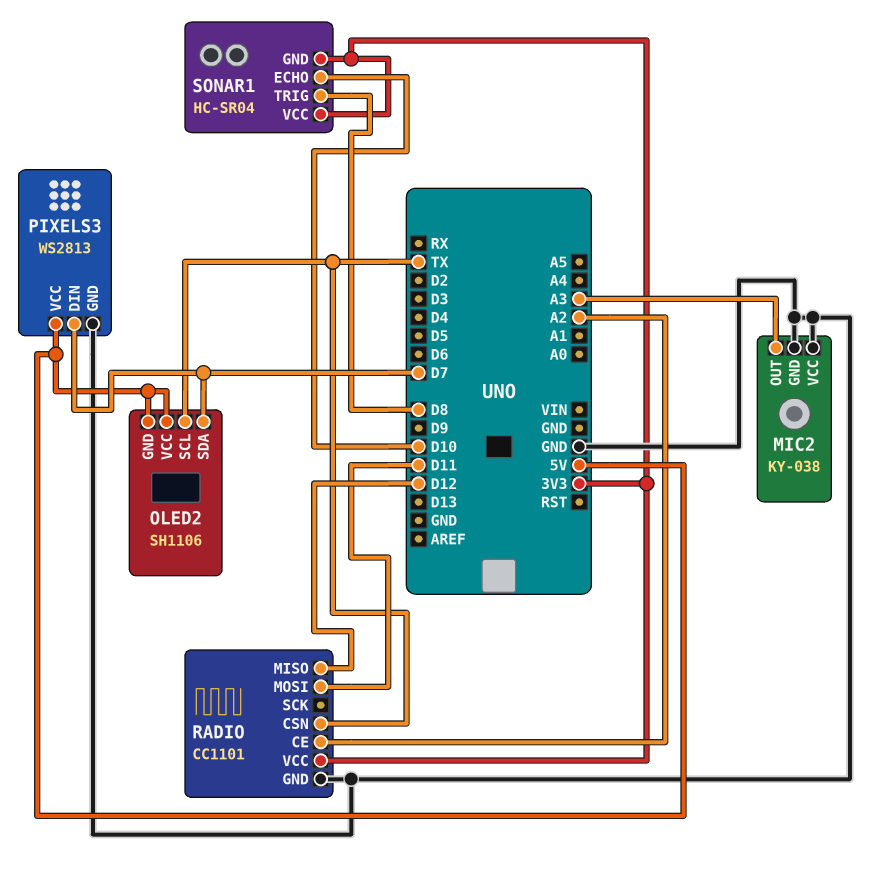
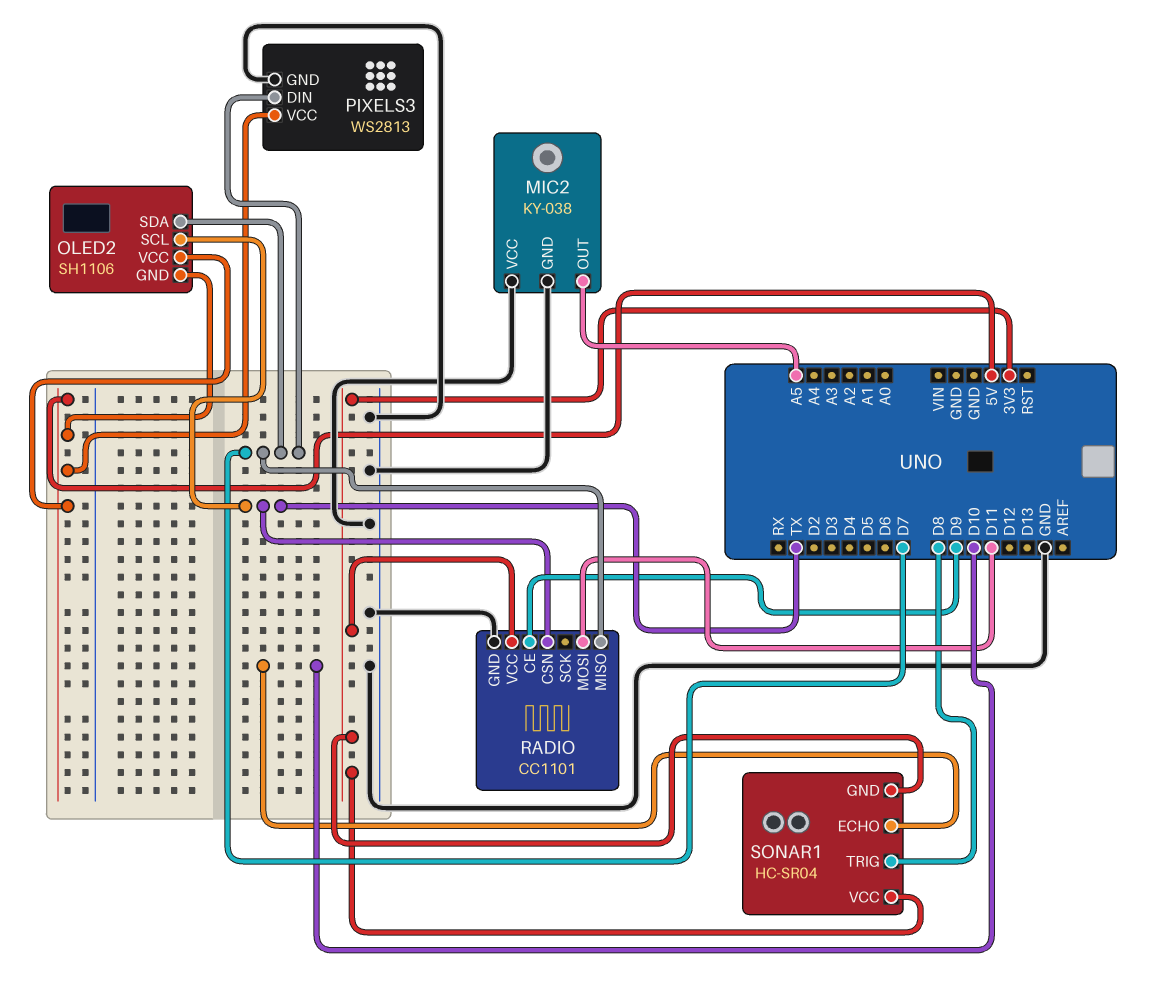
MIC2 pin OUT: A3 -> A5
RADIO pin CE: A2 -> D9
RADIO pin MISO: D12 -> D7

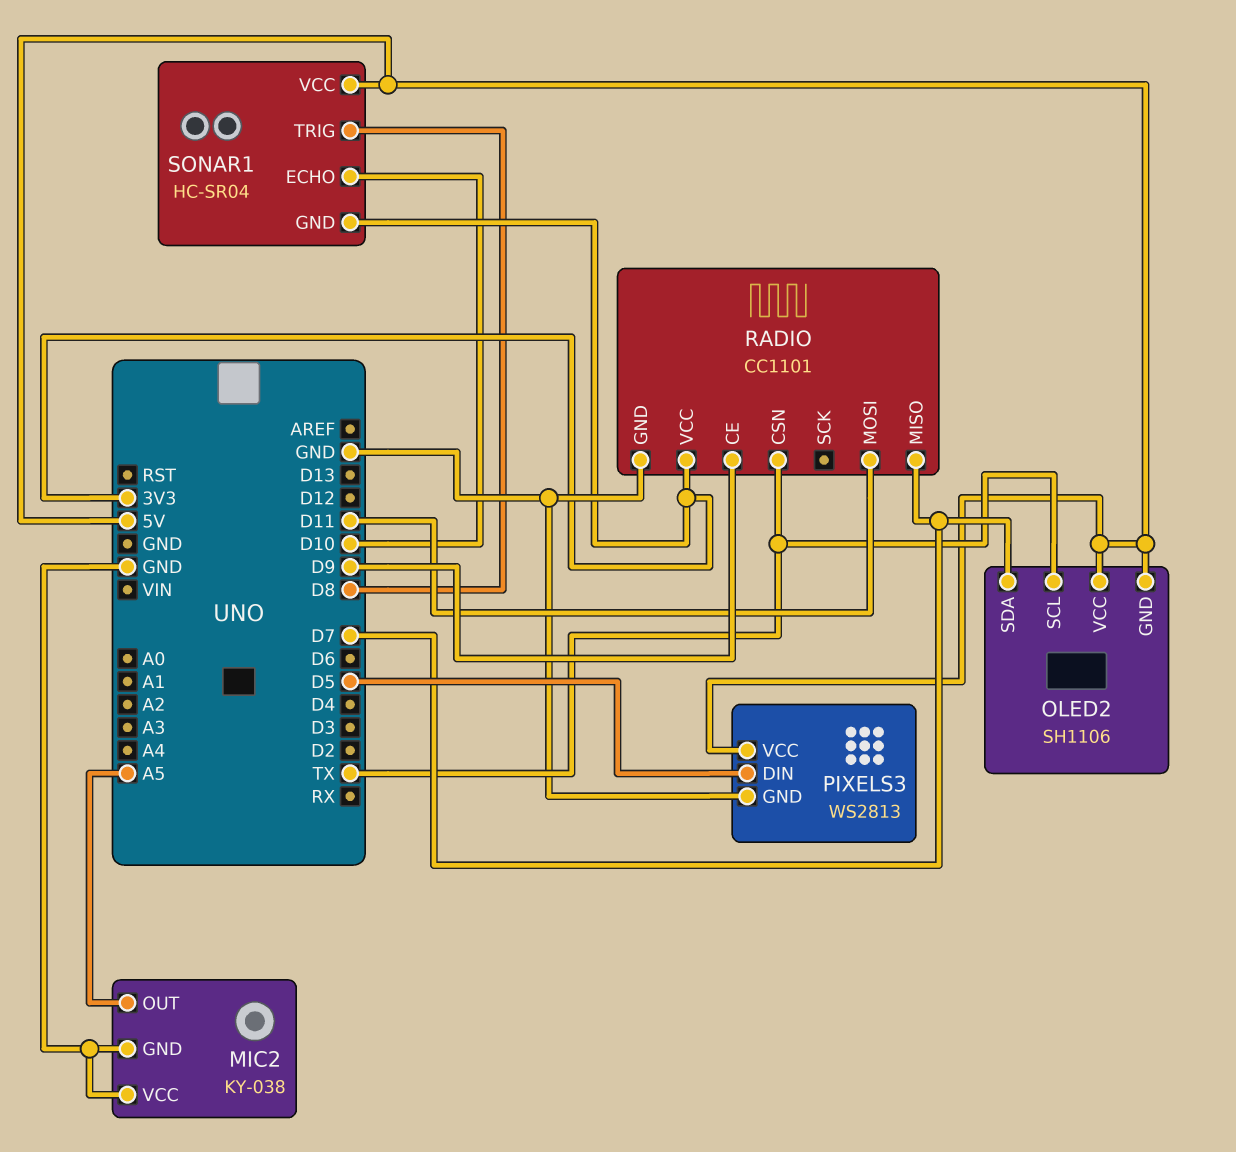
PIXELS3 pin DIN: D7 -> D5
SONAR1 pin VCC: 3V3 -> 5V

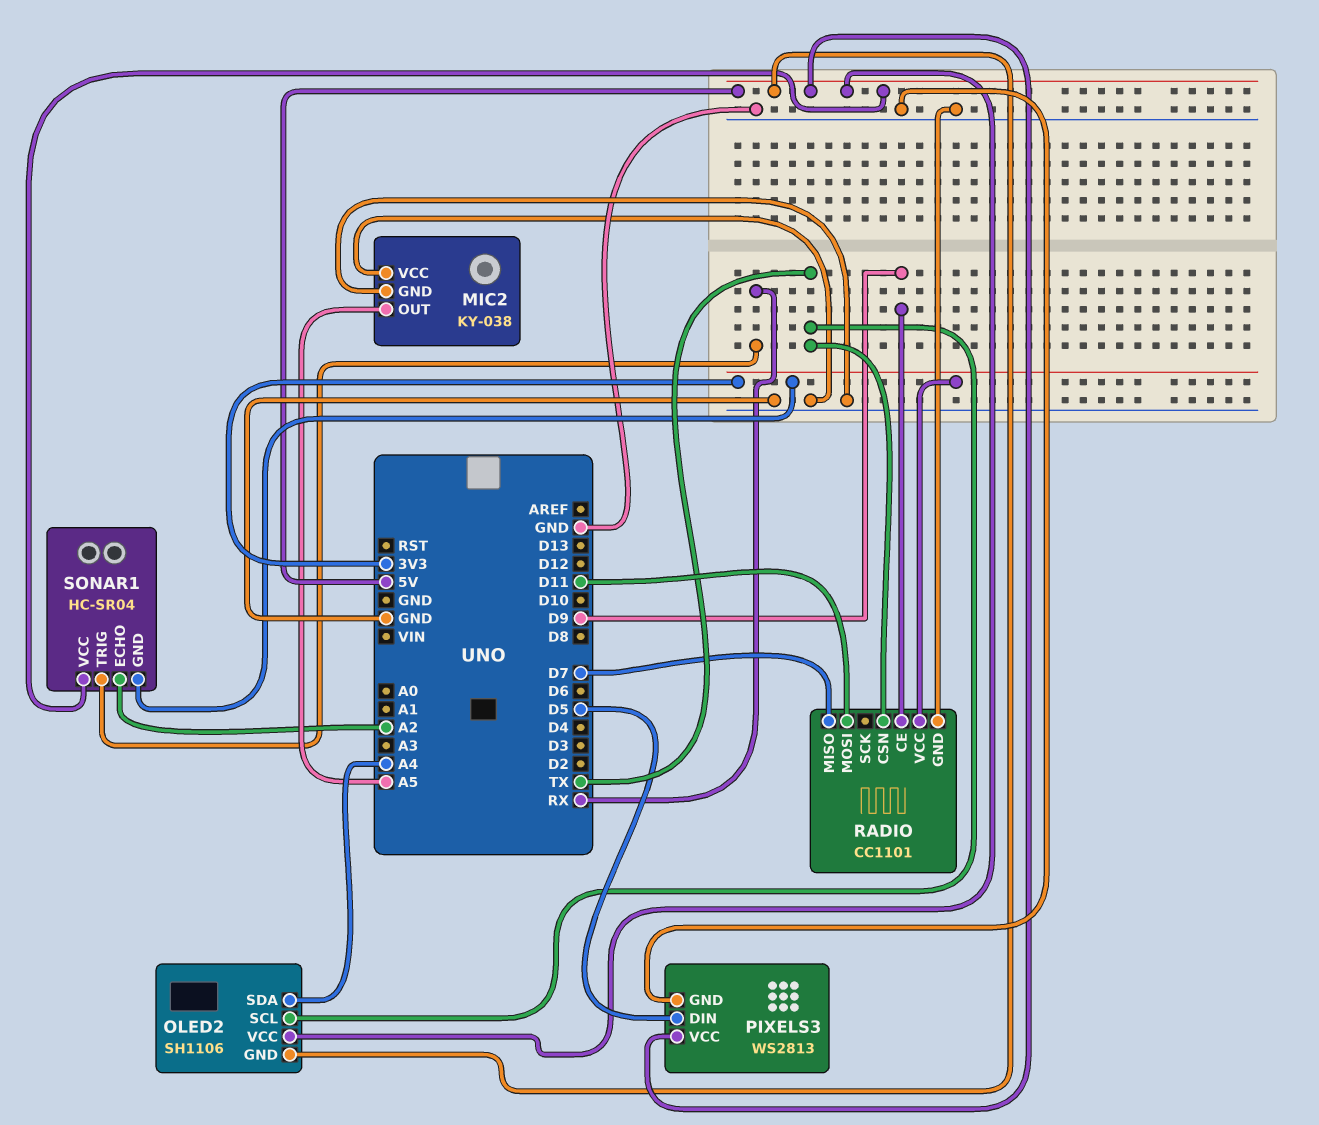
OLED2 pin SDA: D7 -> A4
SONAR1 pin ECHO: D10 -> A2
SONAR1 pin TRIG: D8 -> RX

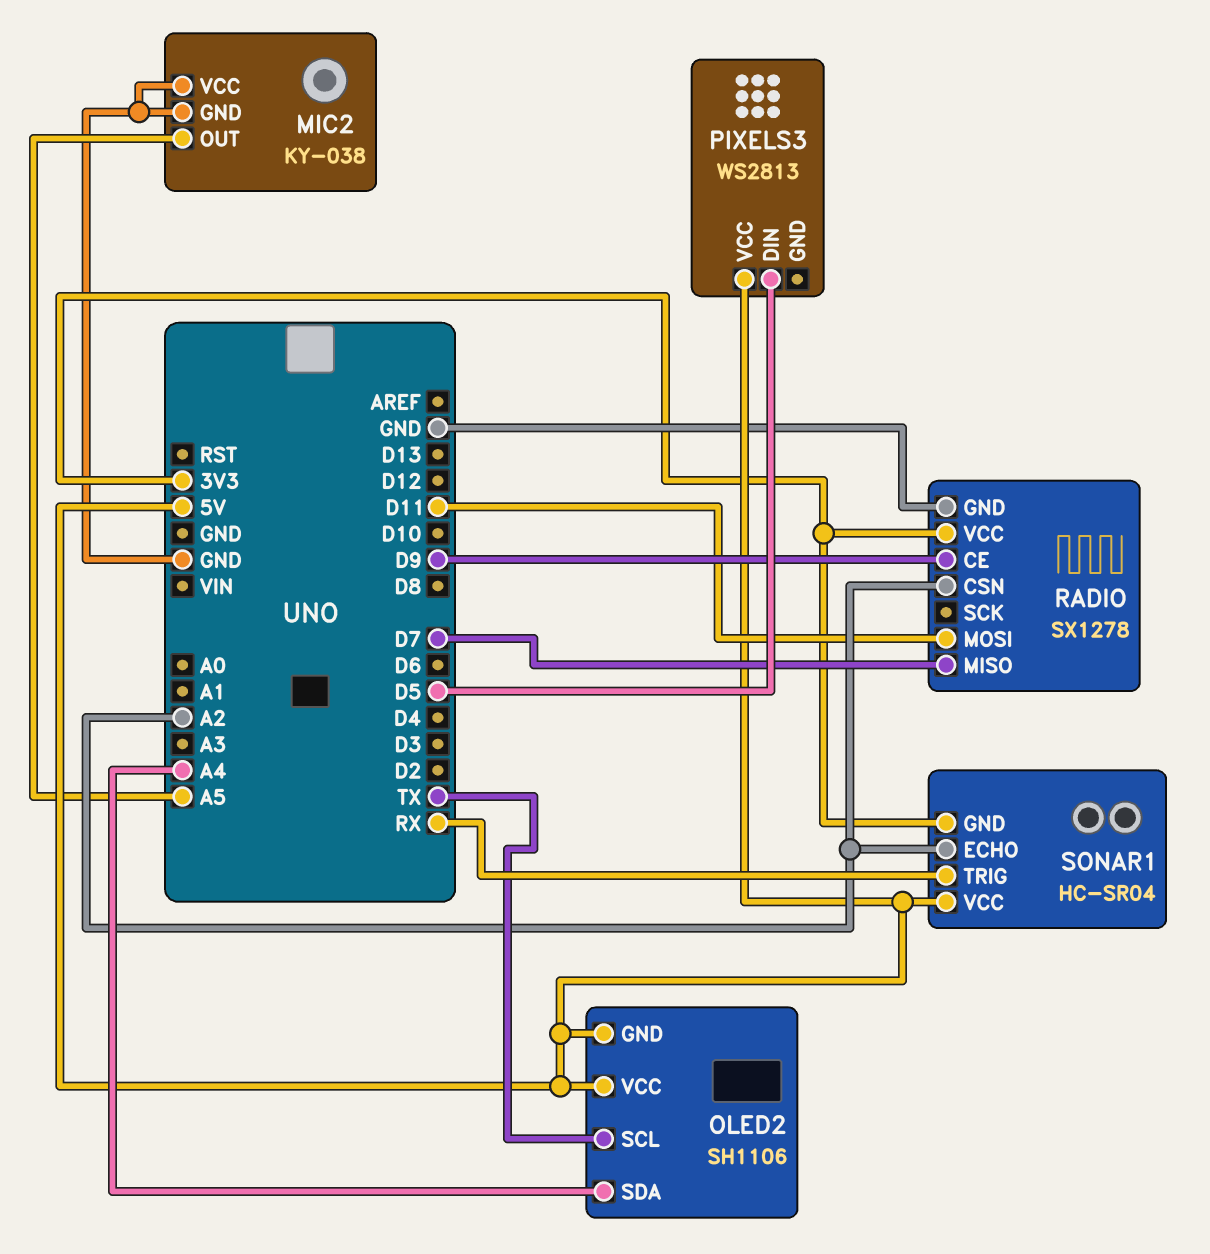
PIXELS3 pin GND: GND -> none
RADIO: CC1101 -> SX1278
RADIO pin CSN: TX -> A2

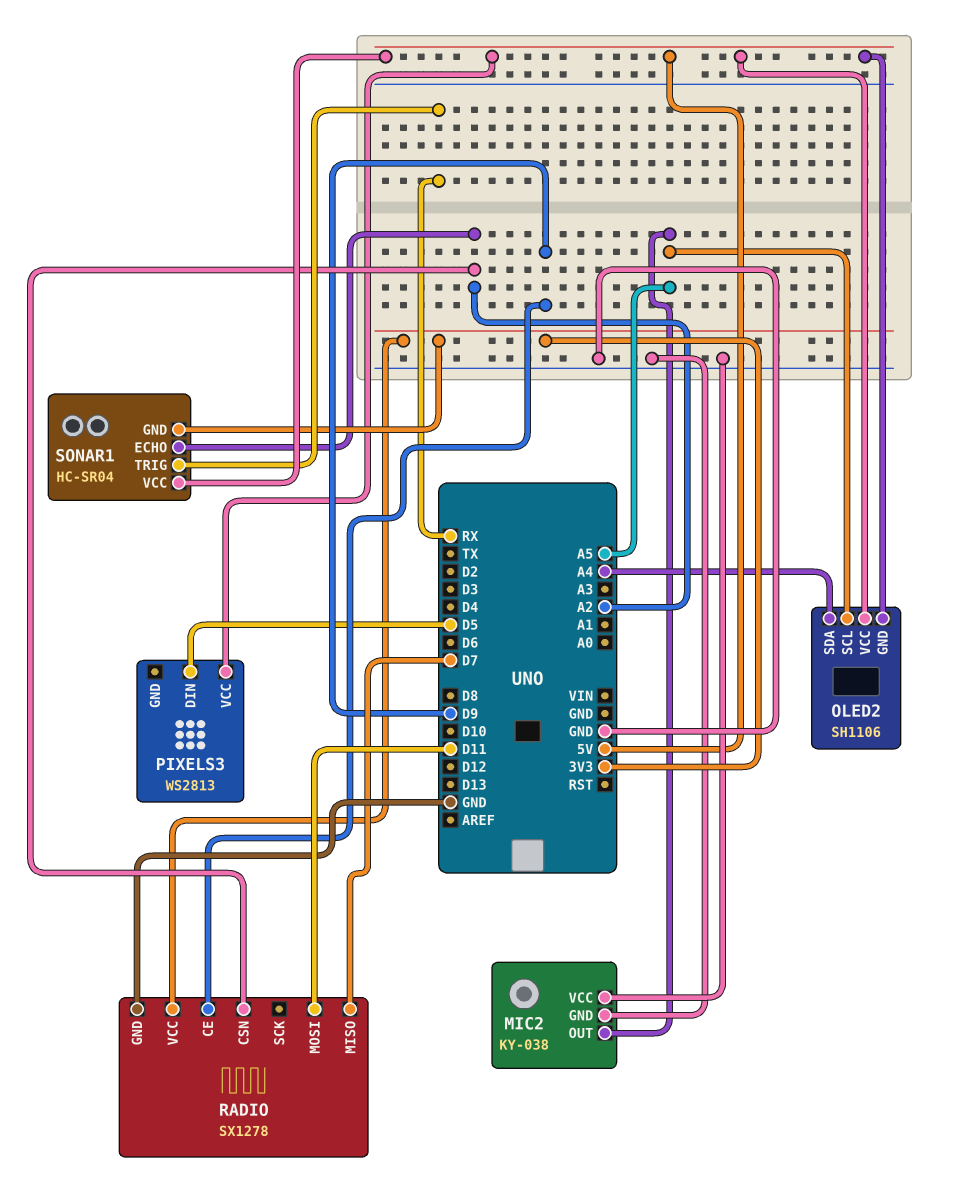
OLED2 pin SCL: TX -> A5

